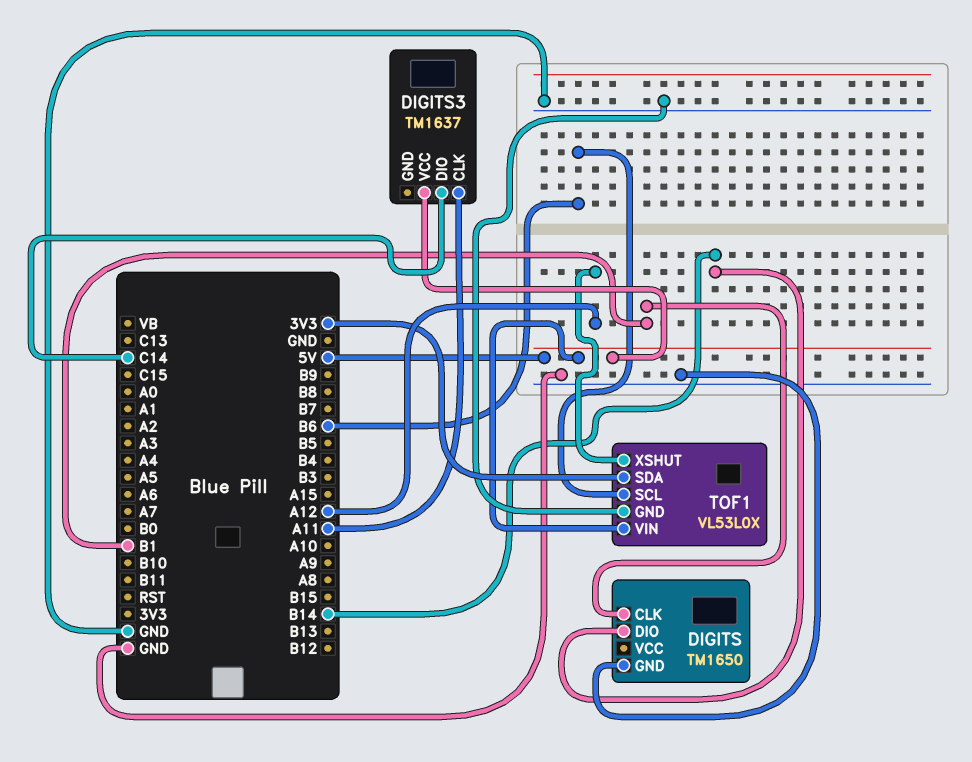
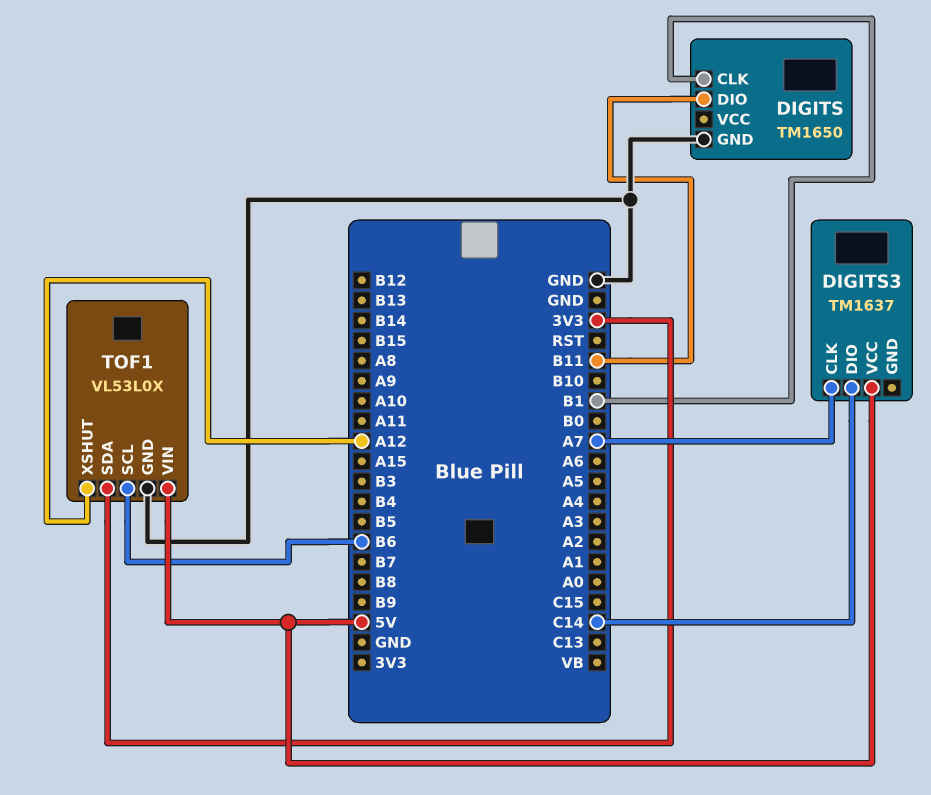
DIGITS pin DIO: B14 -> B11
DIGITS3 pin CLK: A11 -> A7

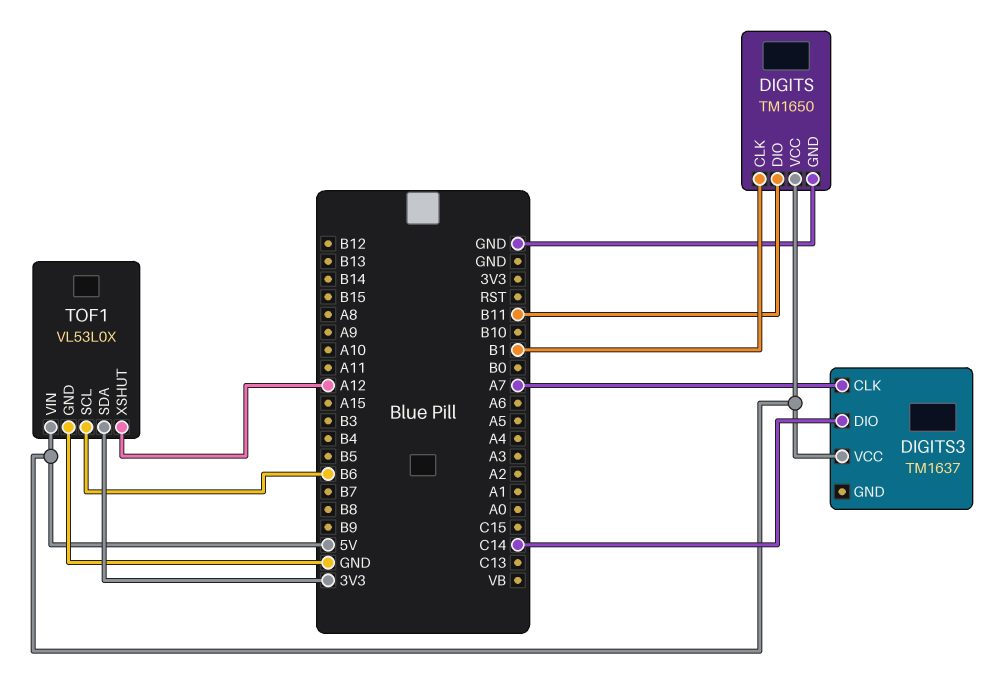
DIGITS pin VCC: none -> 5V

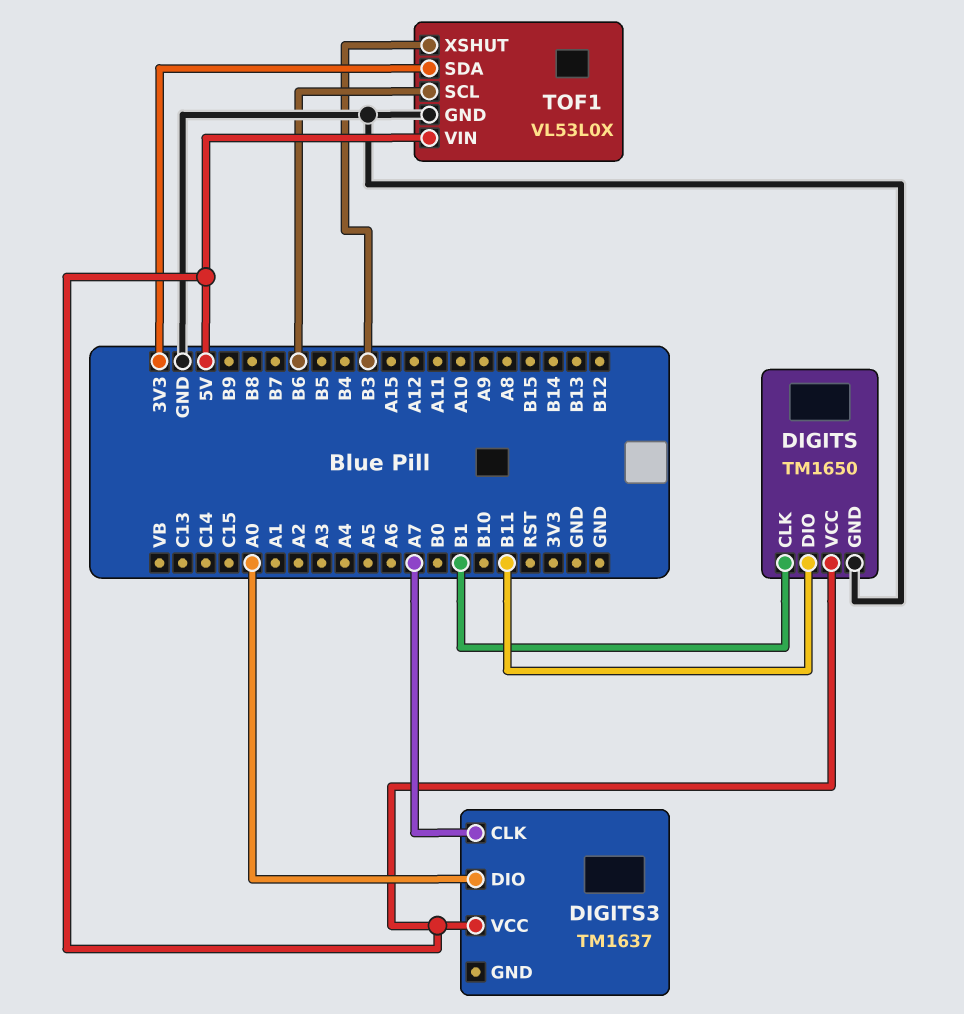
DIGITS3 pin DIO: C14 -> A0
TOF1 pin XSHUT: A12 -> B3

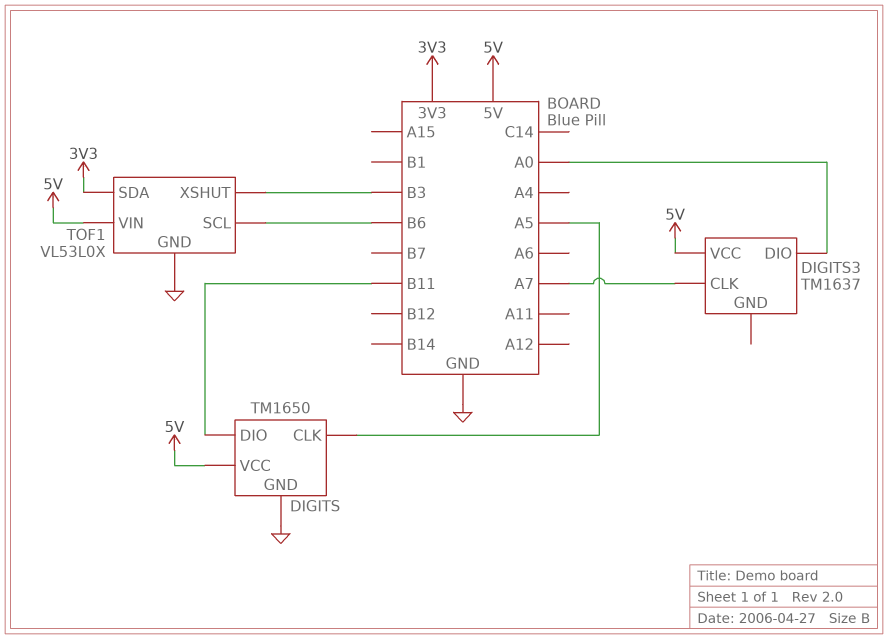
DIGITS pin CLK: B1 -> A5

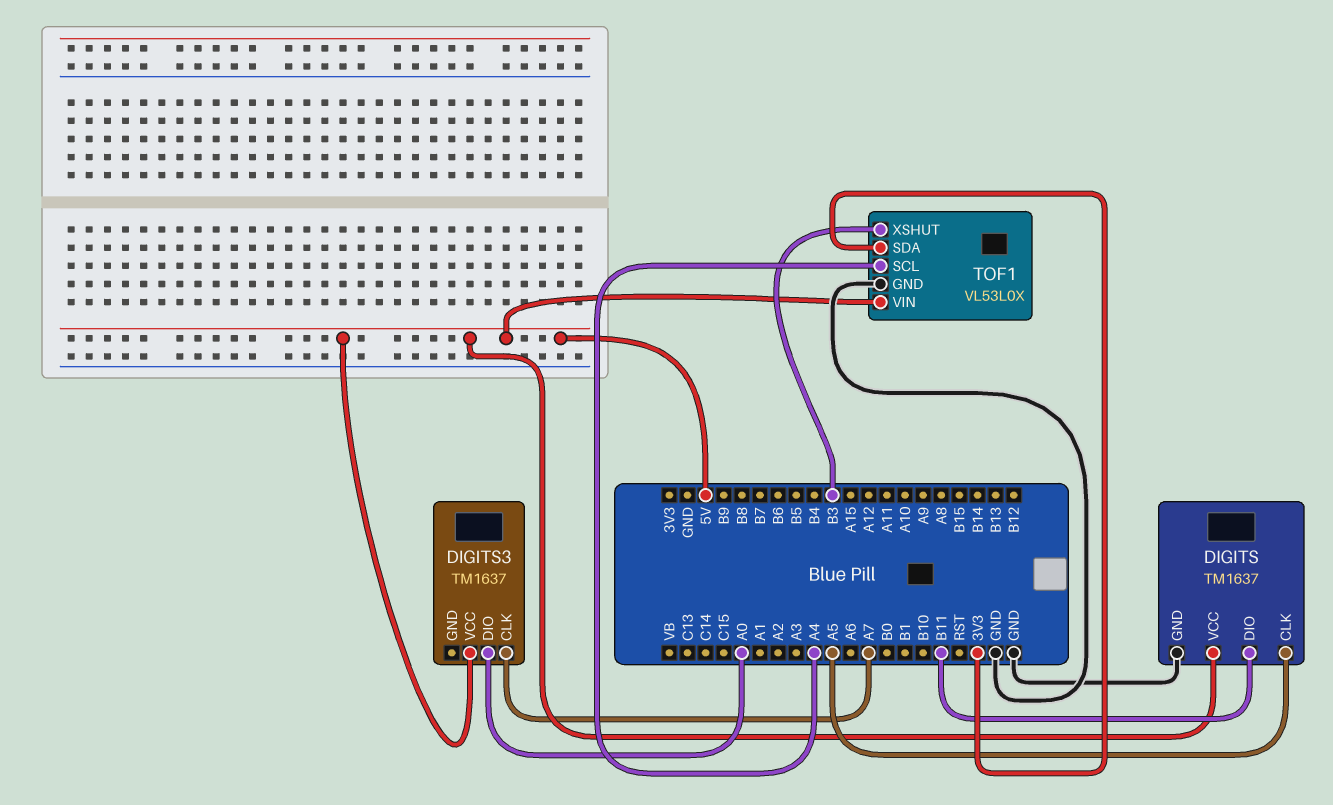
DIGITS: TM1650 -> TM1637
TOF1 pin SCL: B6 -> A4

